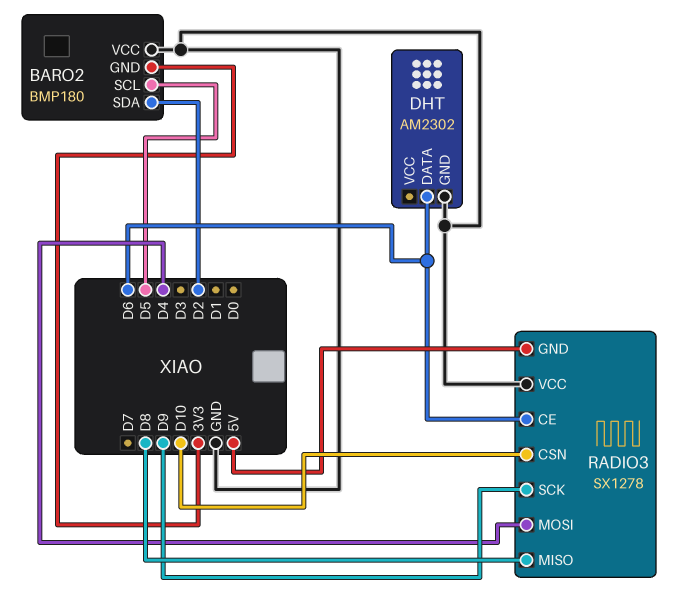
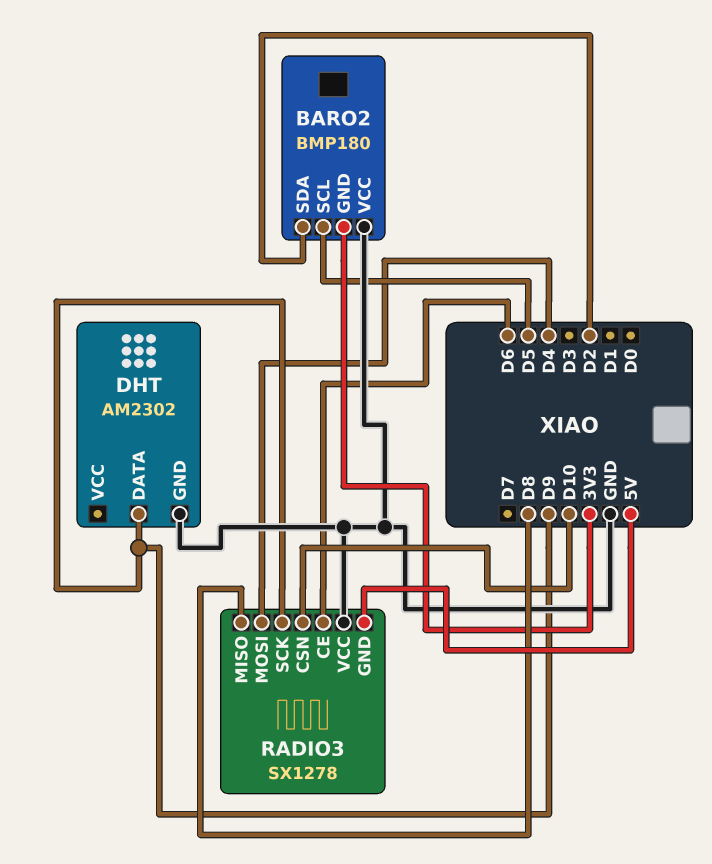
DHT pin DATA: D6 -> D9

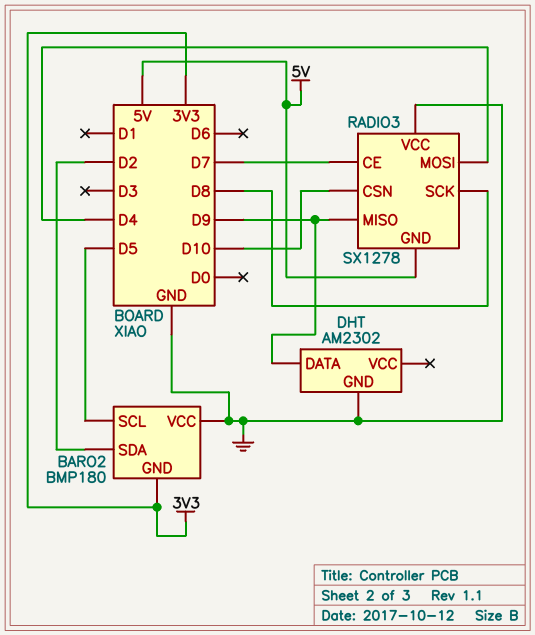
RADIO3 pin CE: D6 -> D7
RADIO3 pin MISO: D8 -> D9
RADIO3 pin SCK: D9 -> D8

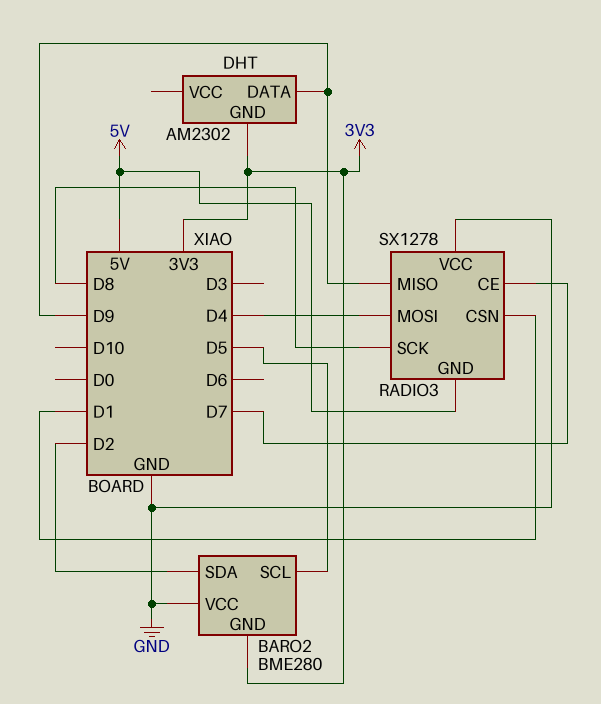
BARO2: BMP180 -> BME280
DHT pin GND: GND -> 3V3
RADIO3 pin CSN: D10 -> D1

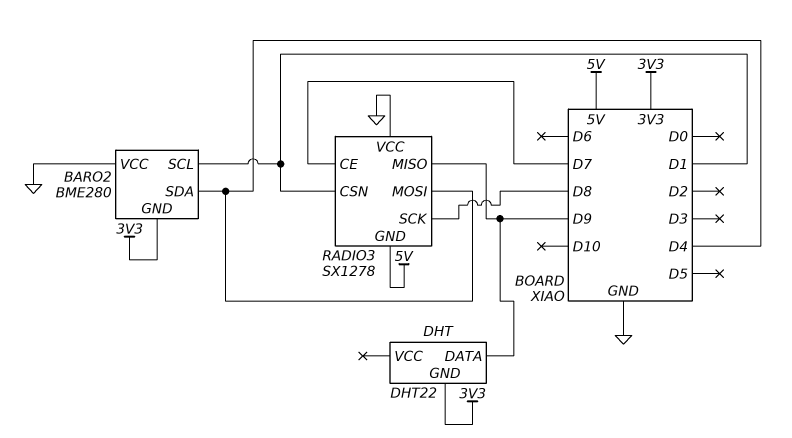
BARO2 pin SCL: D5 -> D1
BARO2 pin SDA: D2 -> D4
DHT: AM2302 -> DHT22

